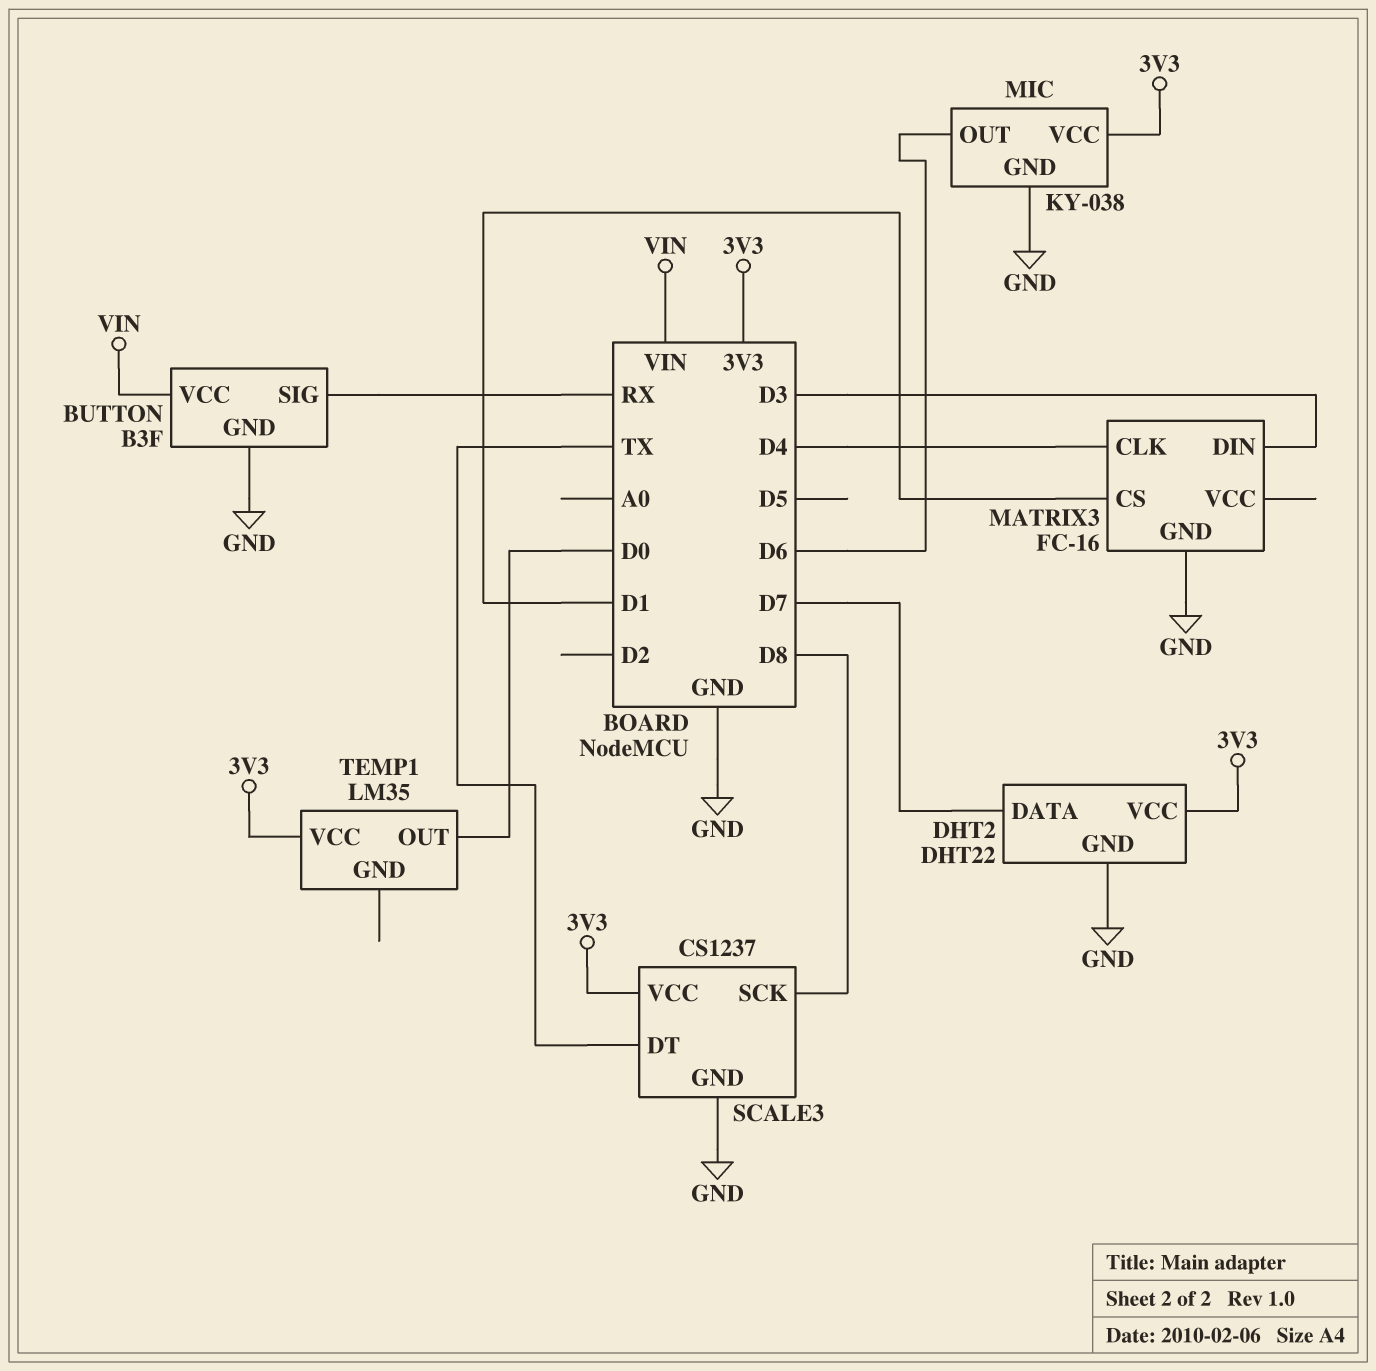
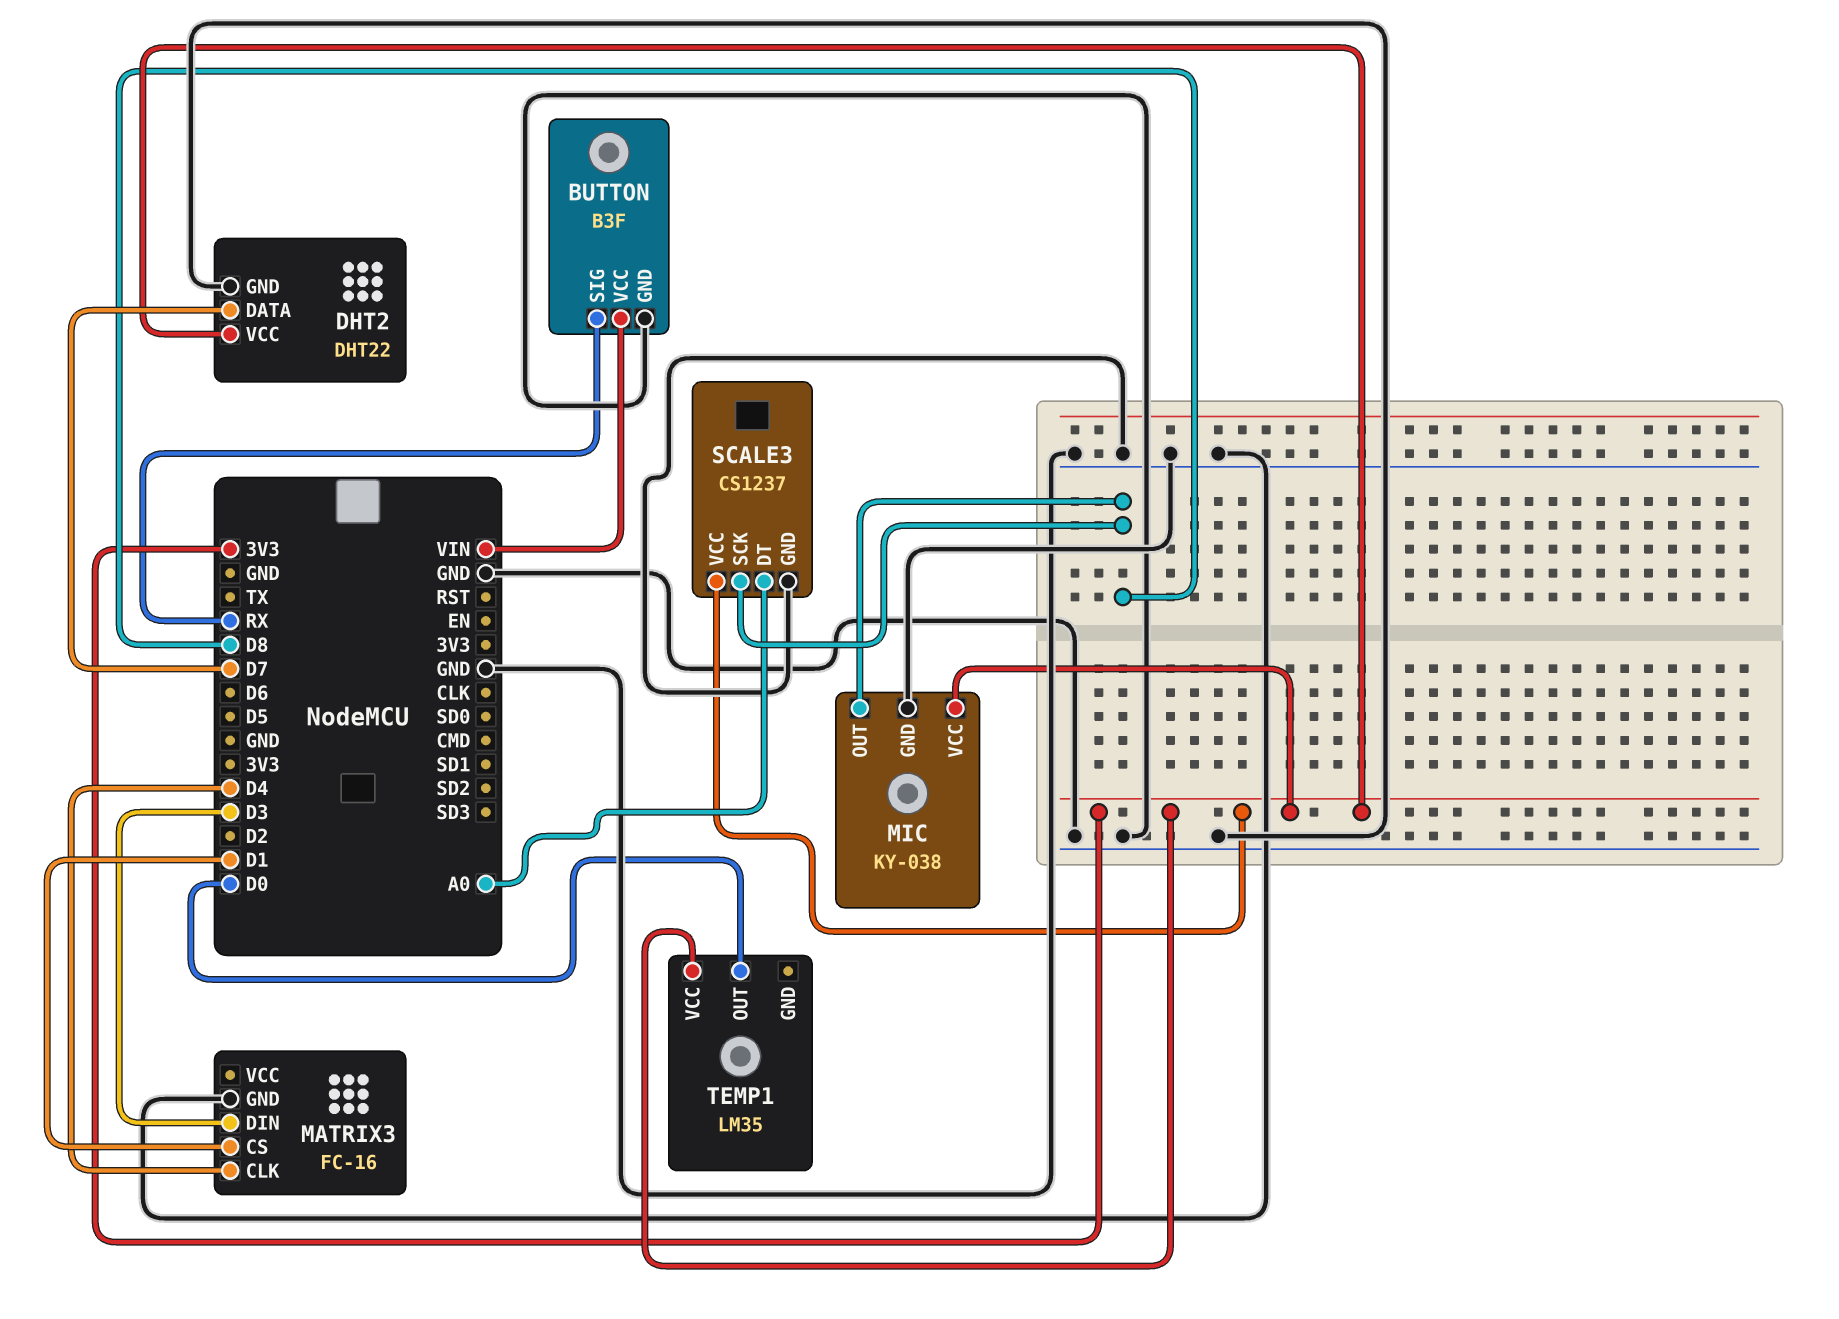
MIC pin OUT: D6 -> D8
SCALE3 pin DT: TX -> A0

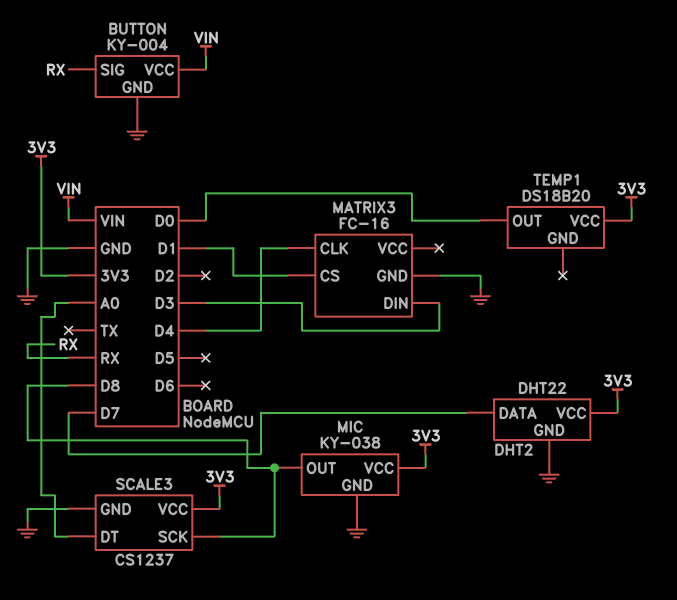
BUTTON: B3F -> KY-004
TEMP1: LM35 -> DS18B20

